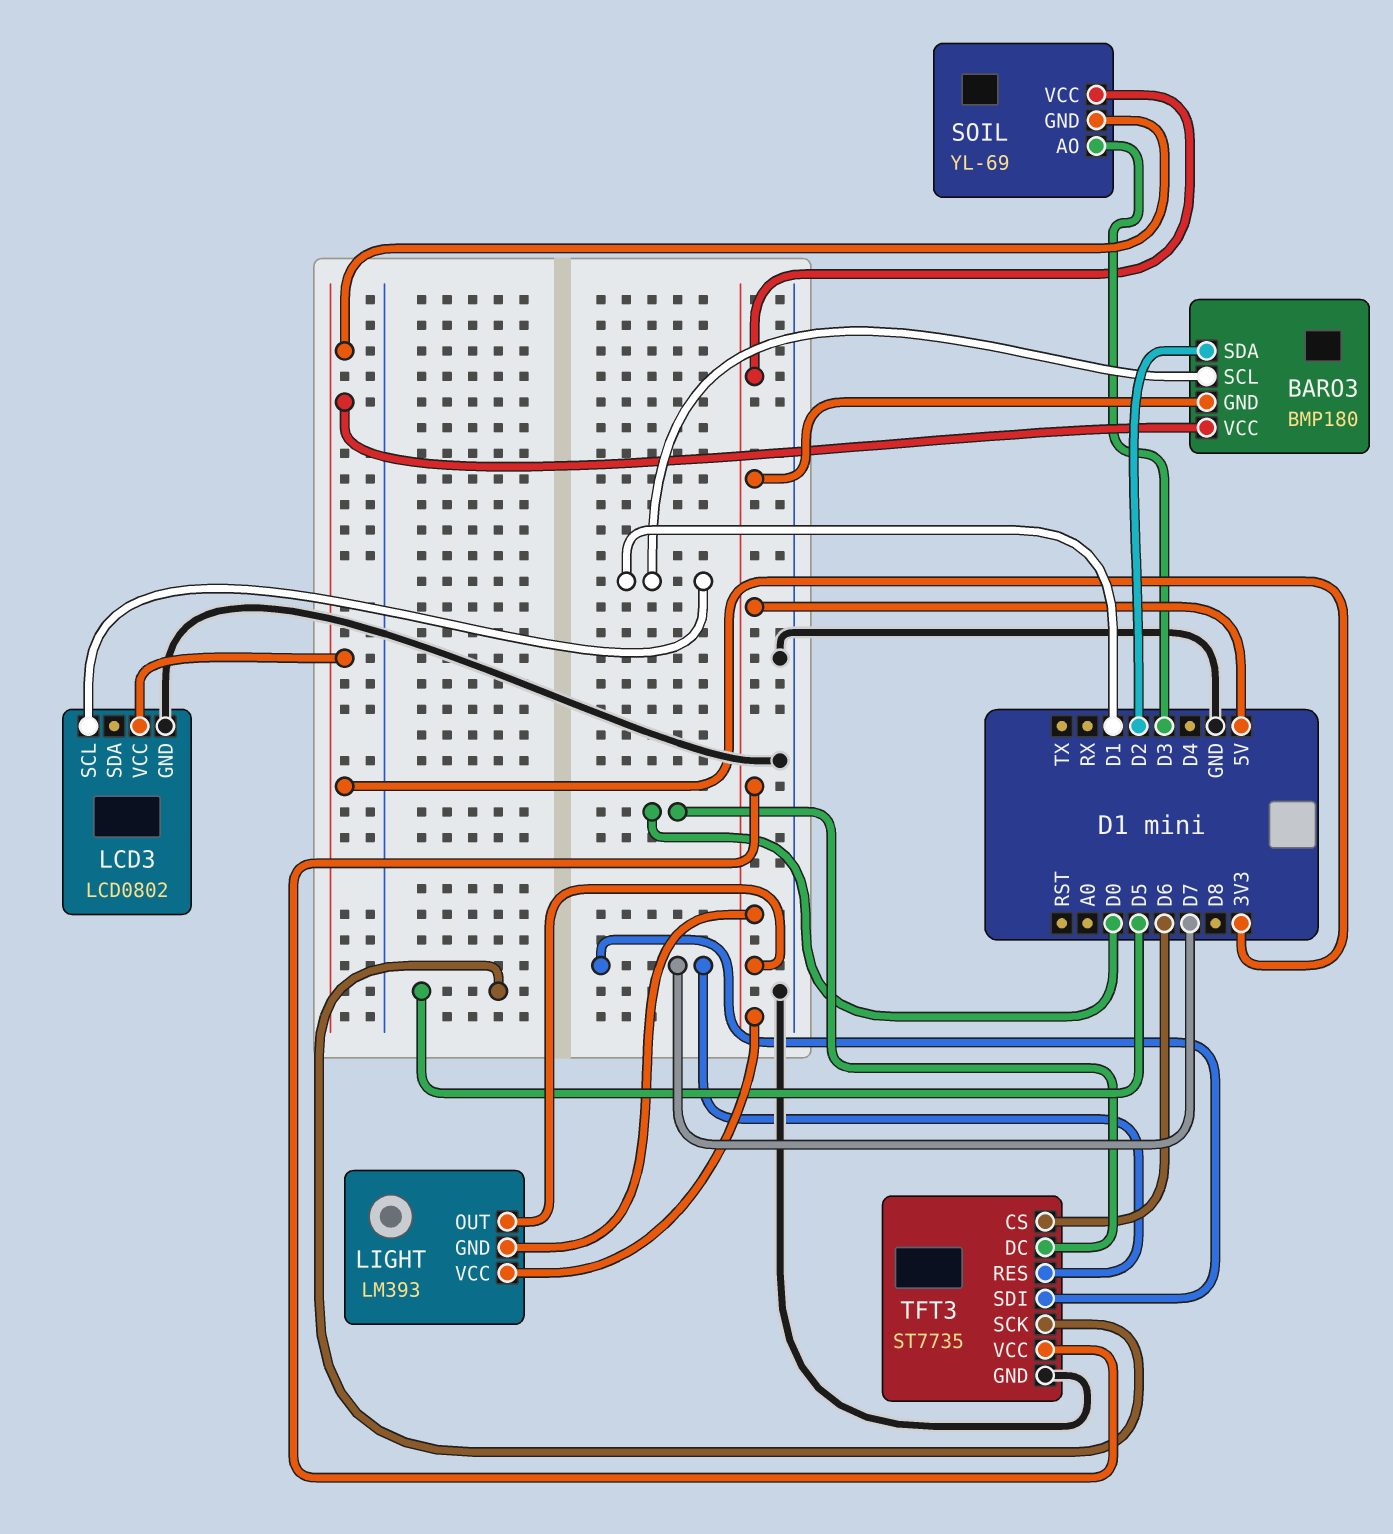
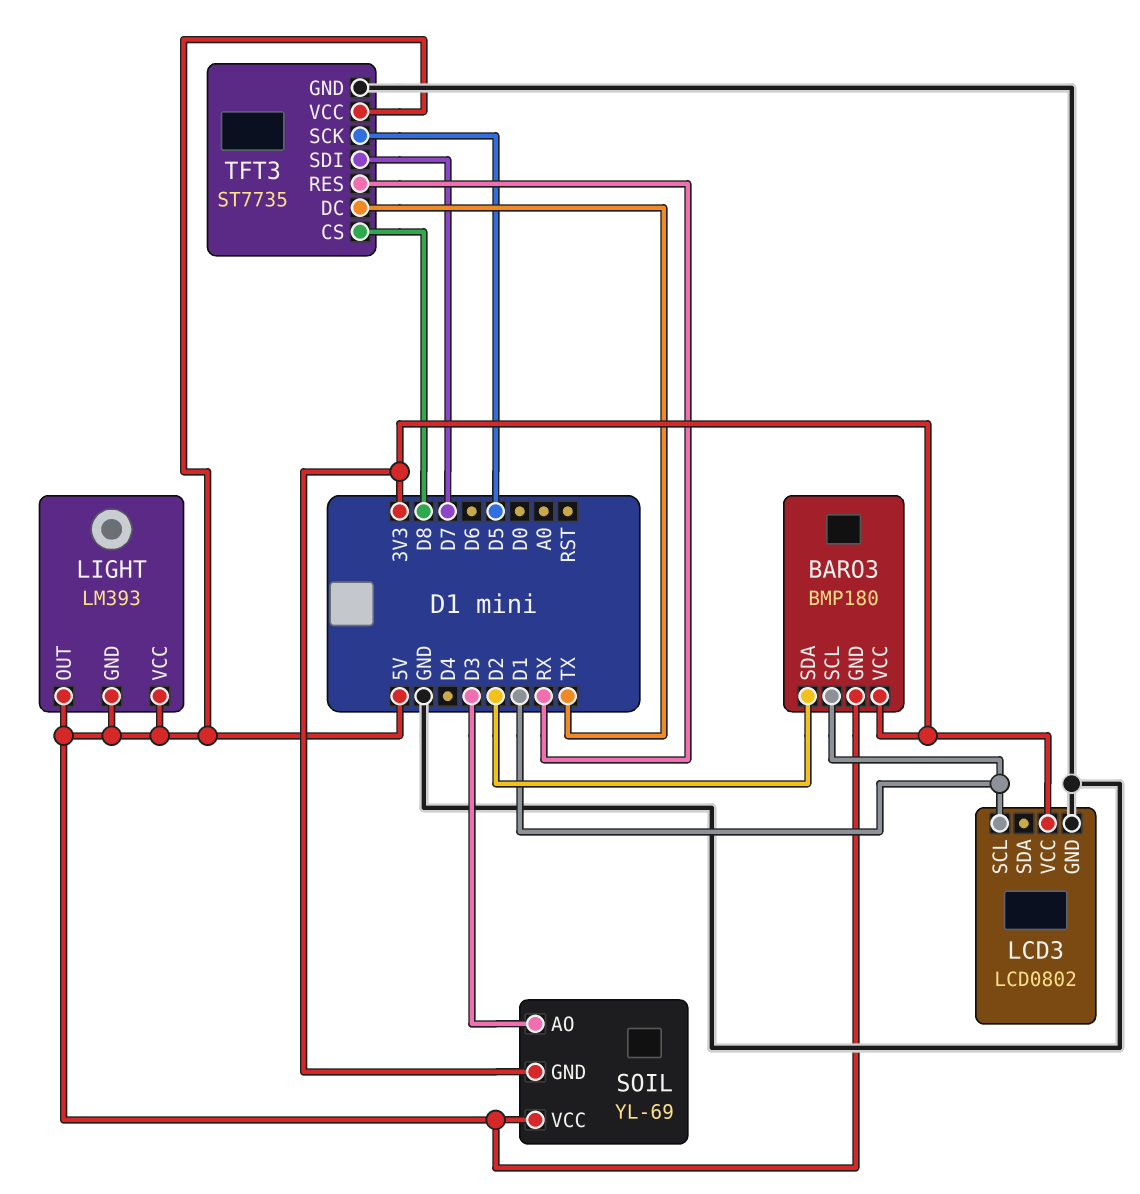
TFT3 pin CS: D6 -> D8
TFT3 pin DC: D0 -> TX
TFT3 pin RES: D7 -> RX

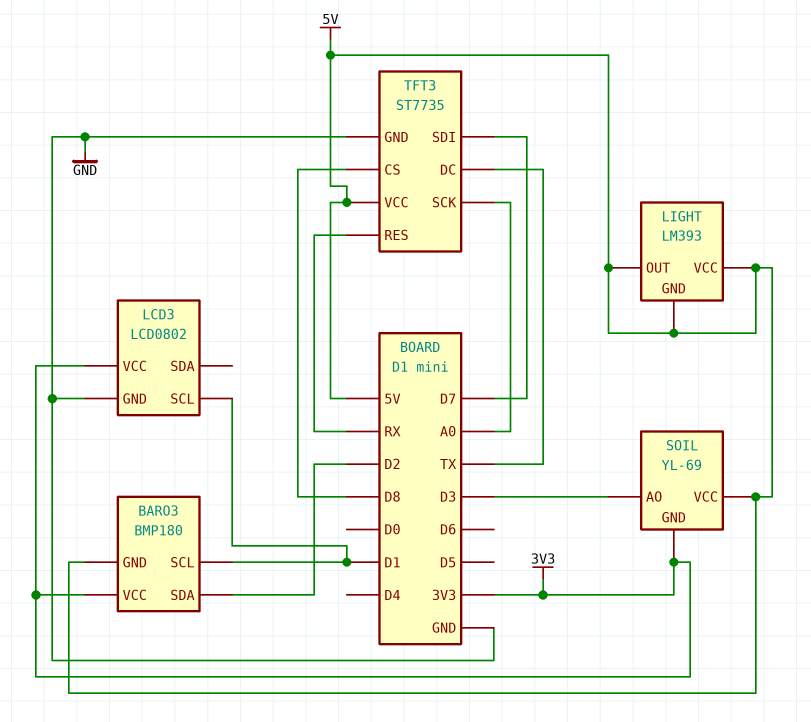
TFT3 pin SCK: D5 -> A0

